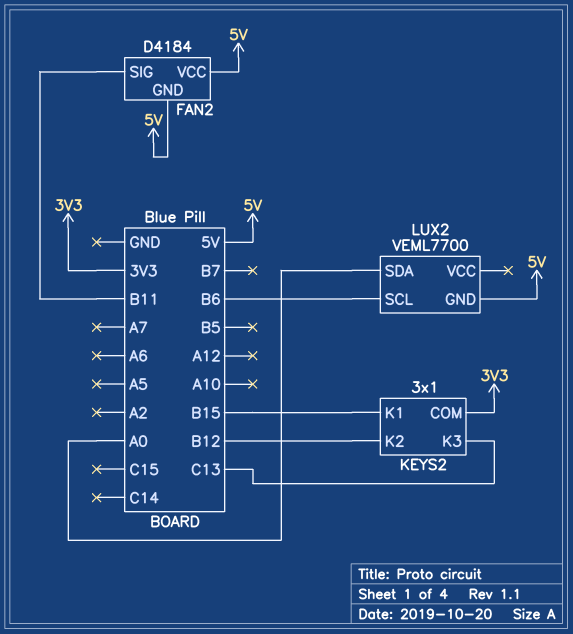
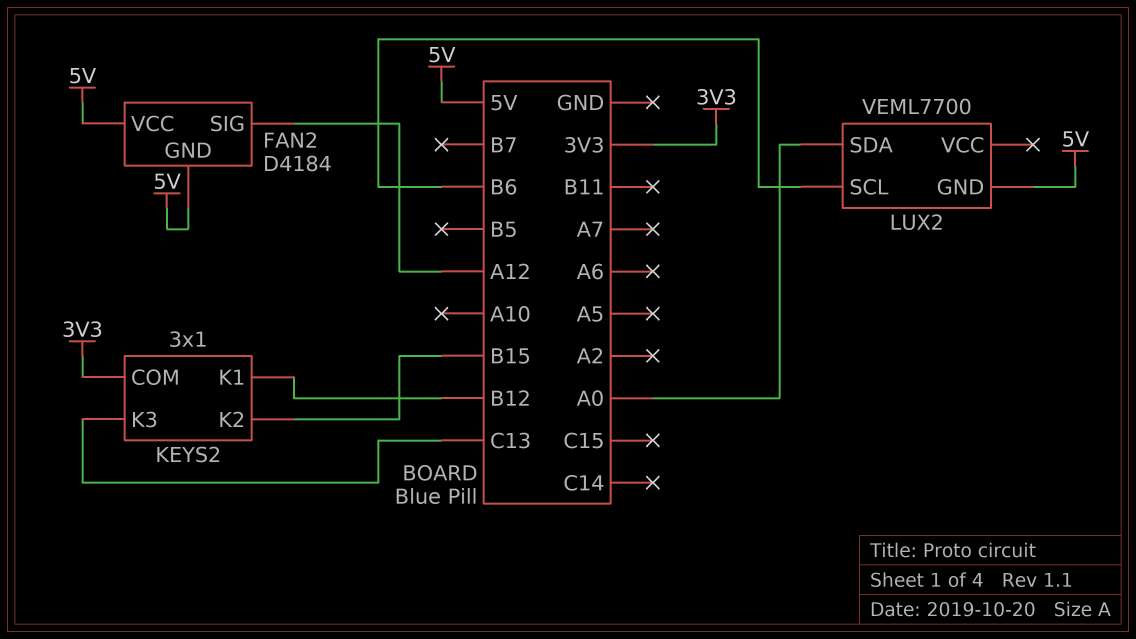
FAN2 pin SIG: B11 -> A12
KEYS2 pin K1: B15 -> B12
KEYS2 pin K2: B12 -> B15

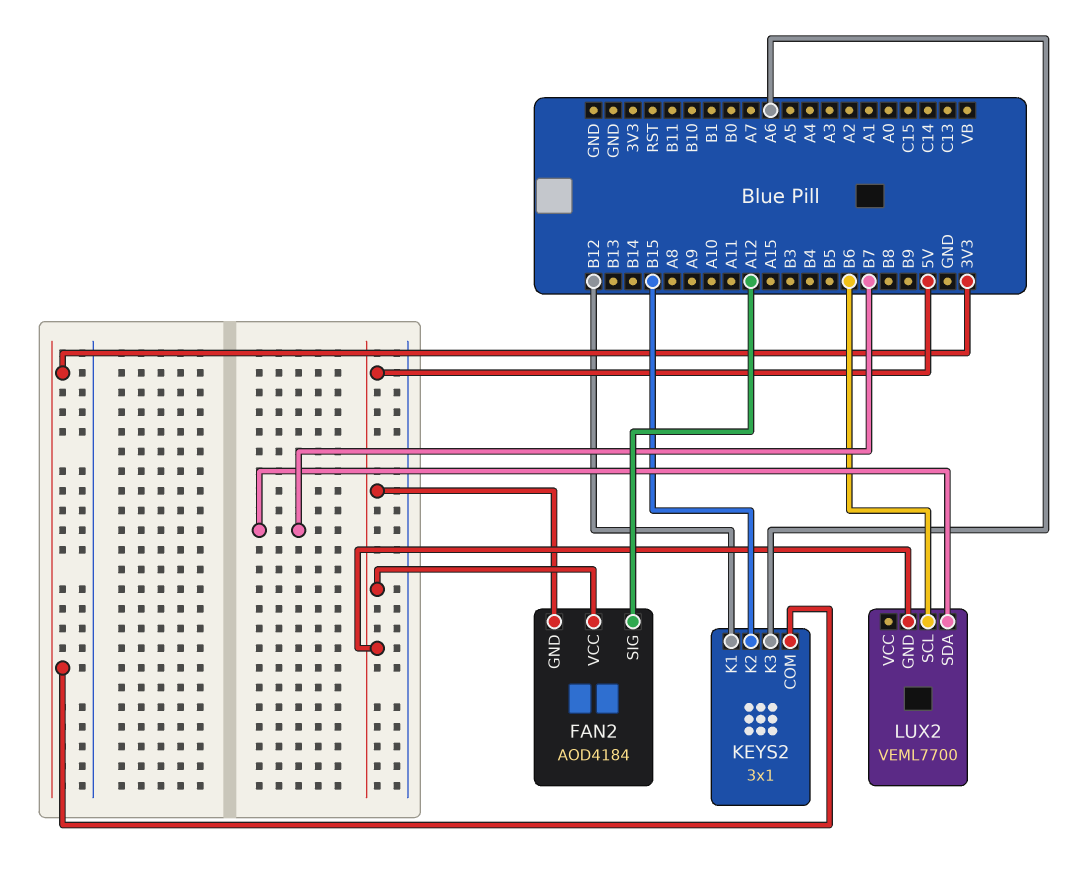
FAN2: D4184 -> AOD4184
KEYS2 pin K3: C13 -> A6
LUX2 pin SDA: A0 -> B7

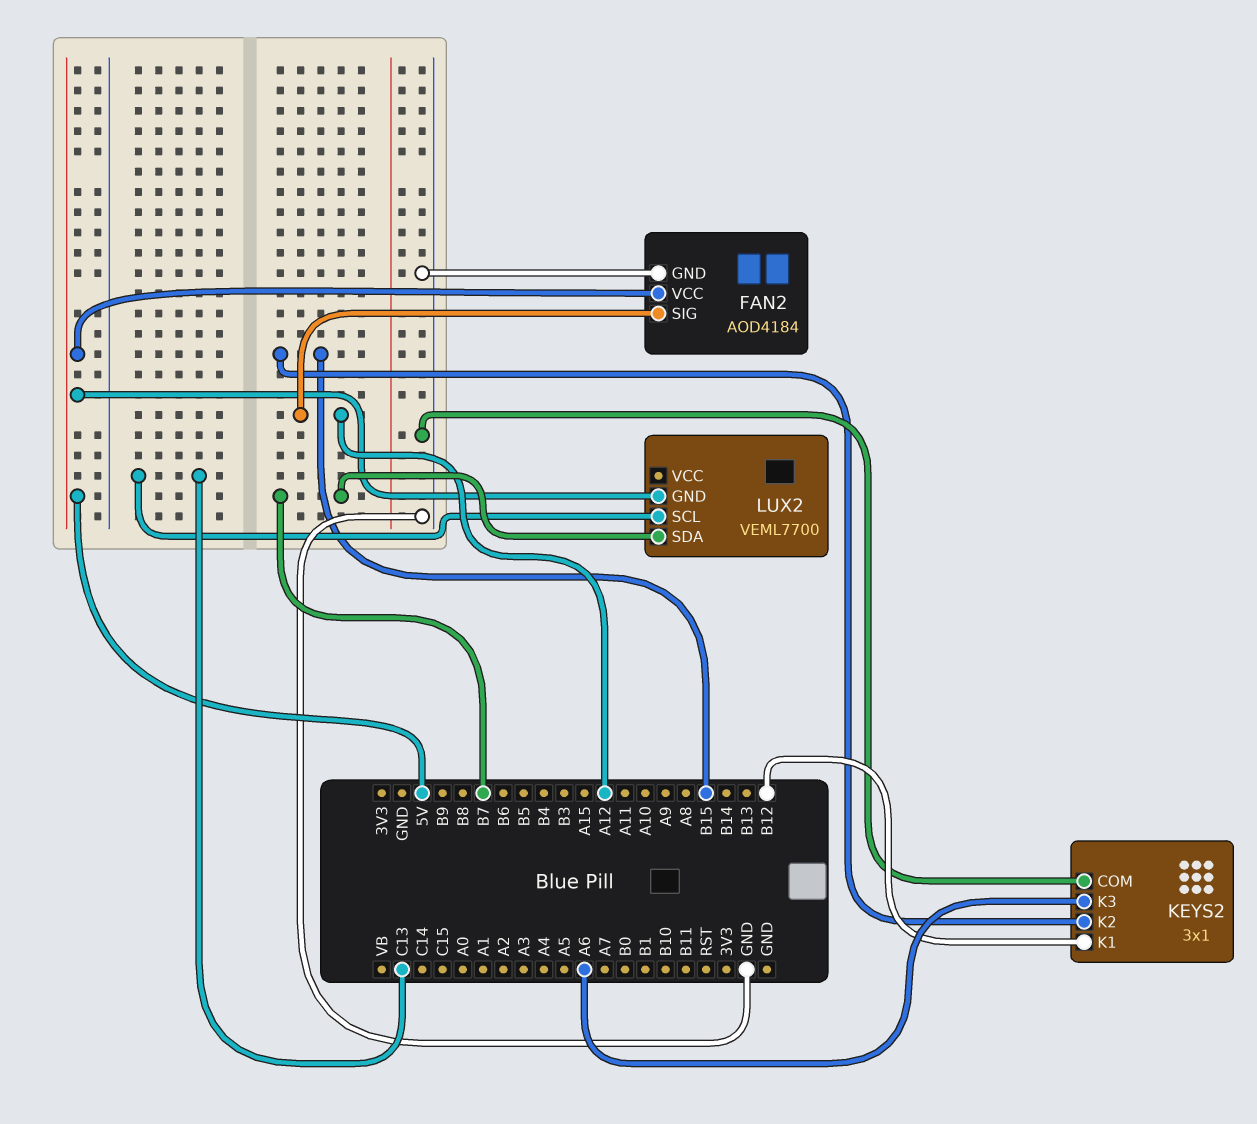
FAN2 pin GND: 5V -> GND
KEYS2 pin COM: 3V3 -> GND
LUX2 pin SCL: B6 -> C13

